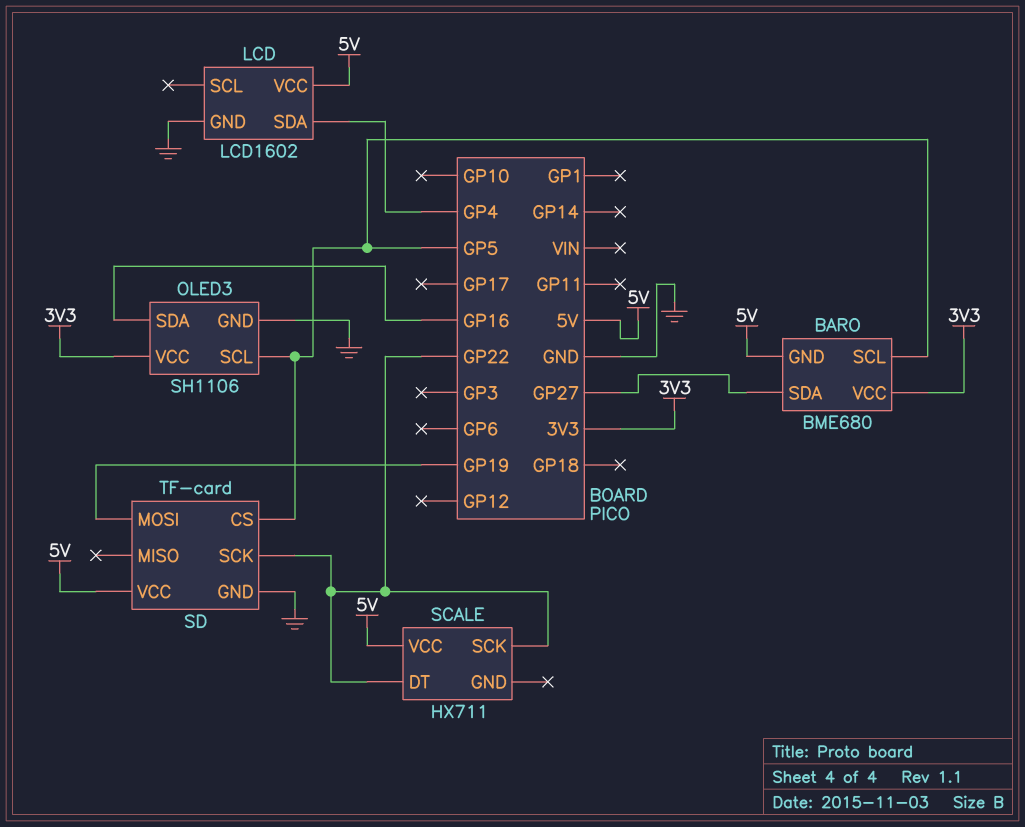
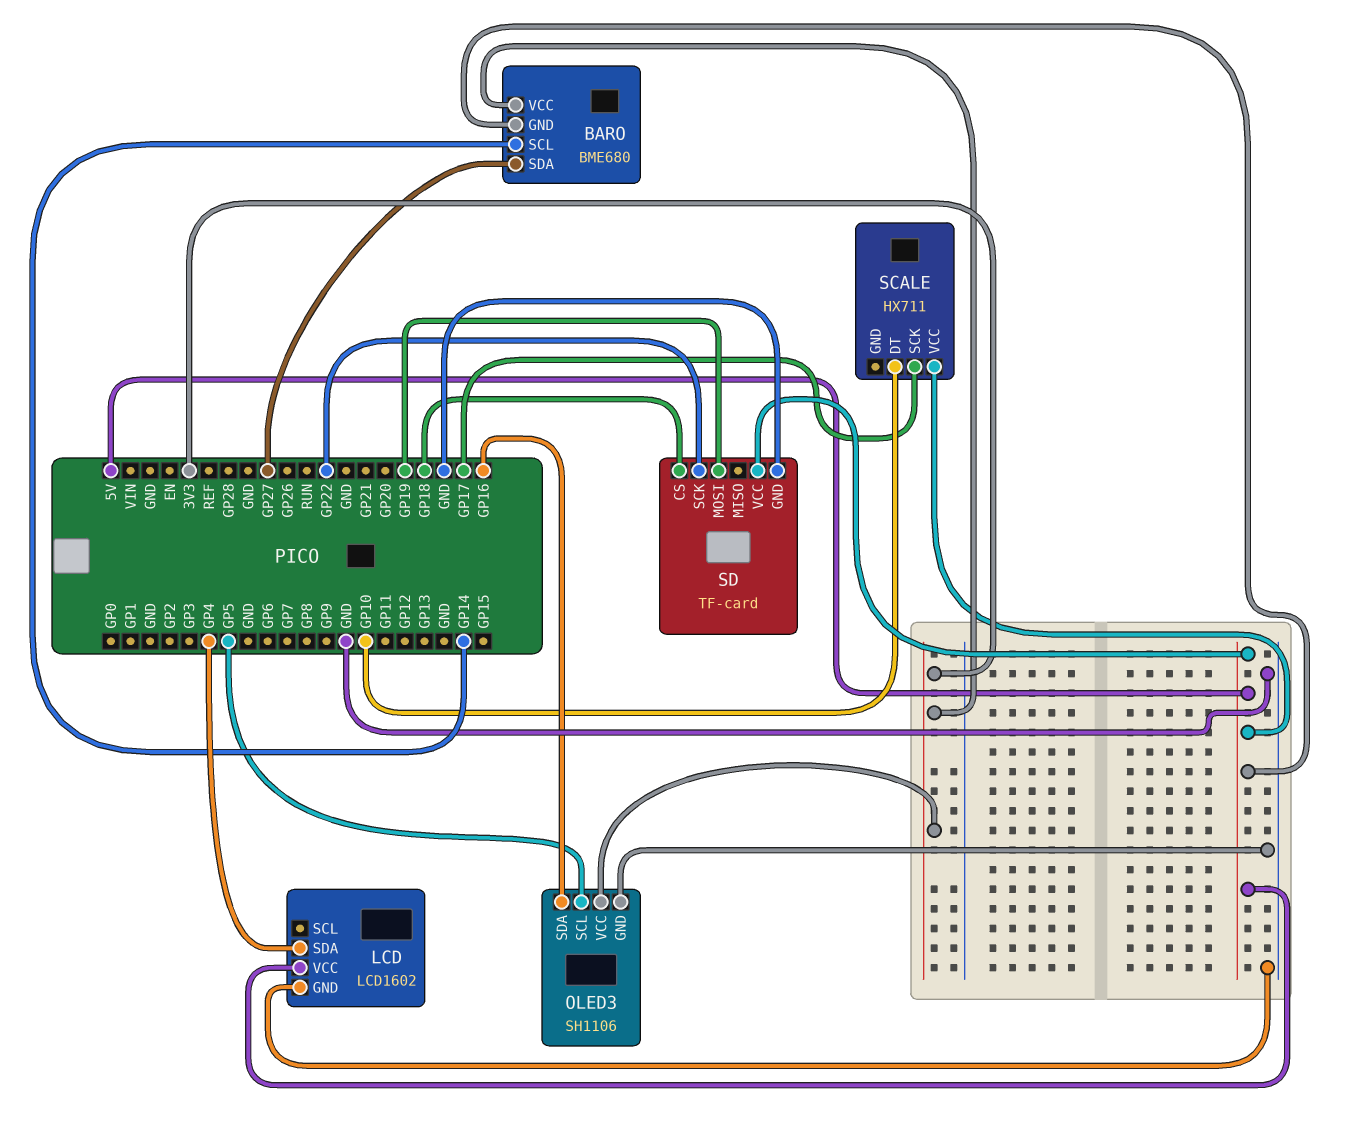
BARO pin SCL: GP5 -> GP14
SCALE pin DT: GP22 -> GP10
SCALE pin SCK: GP22 -> GP17
SD pin CS: GP5 -> GP18

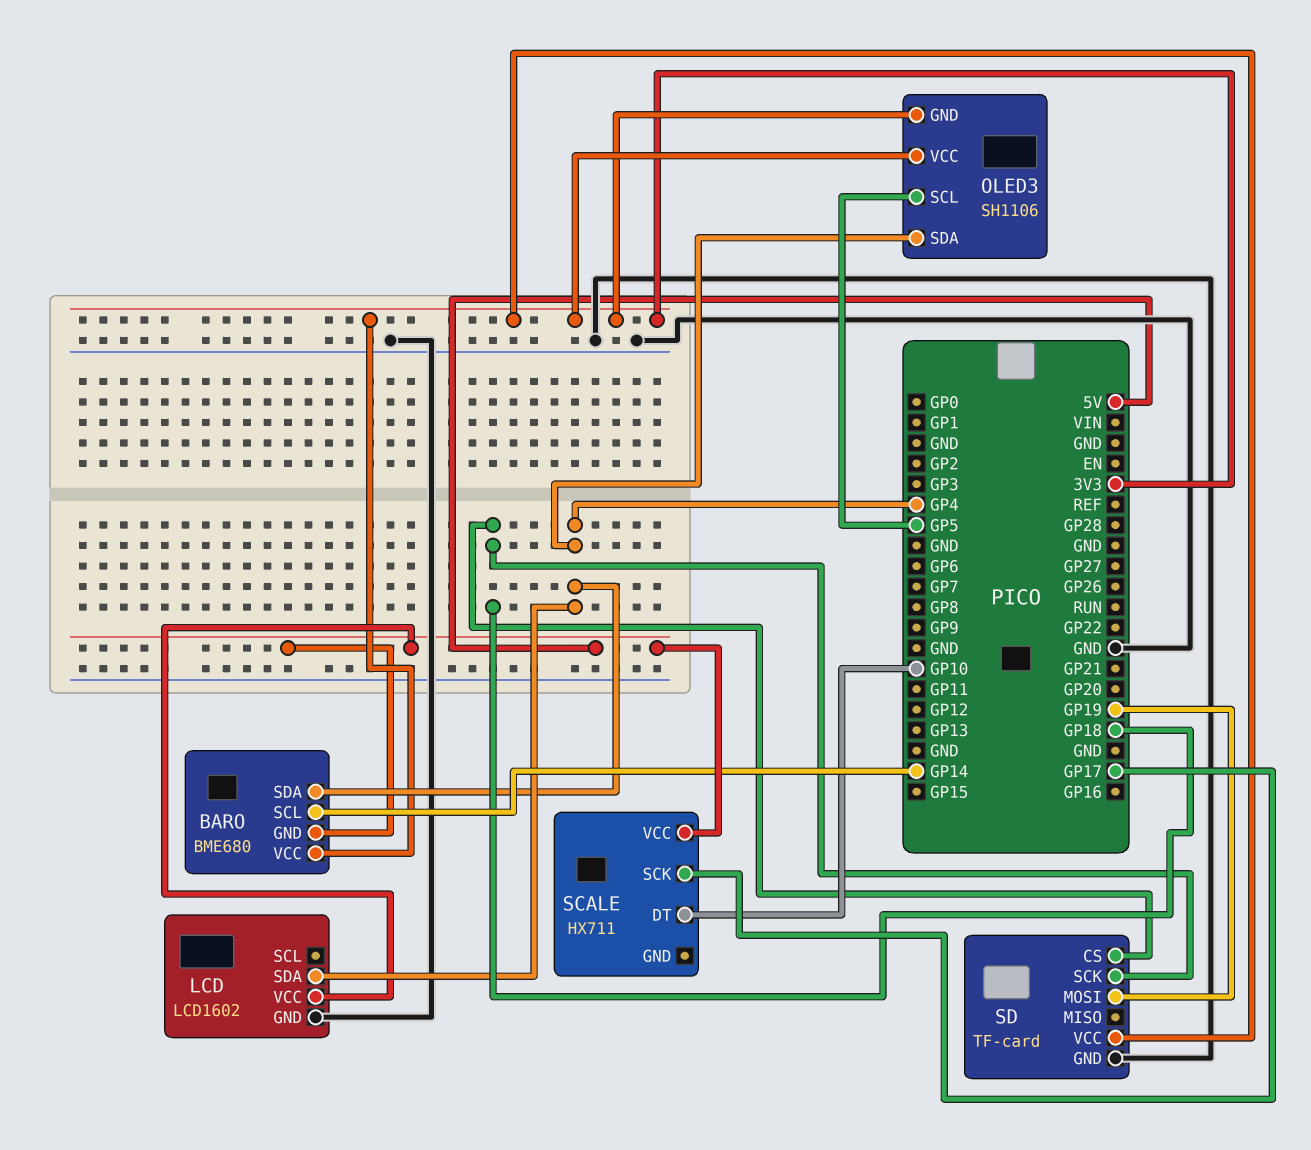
BARO pin SDA: GP27 -> GP4
OLED3 pin GND: GND -> 3V3
OLED3 pin SDA: GP16 -> GP4
SD pin SCK: GP22 -> GP18
SD pin VCC: 5V -> 3V3

